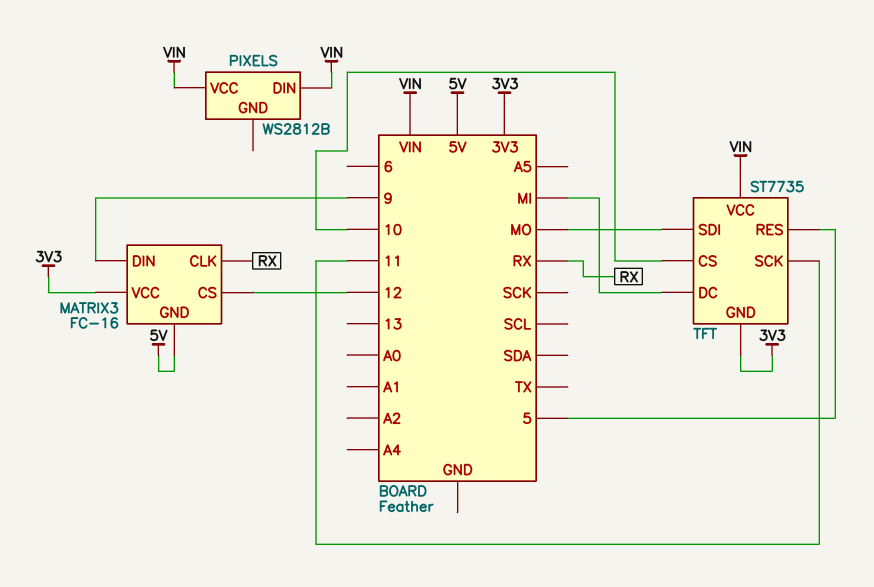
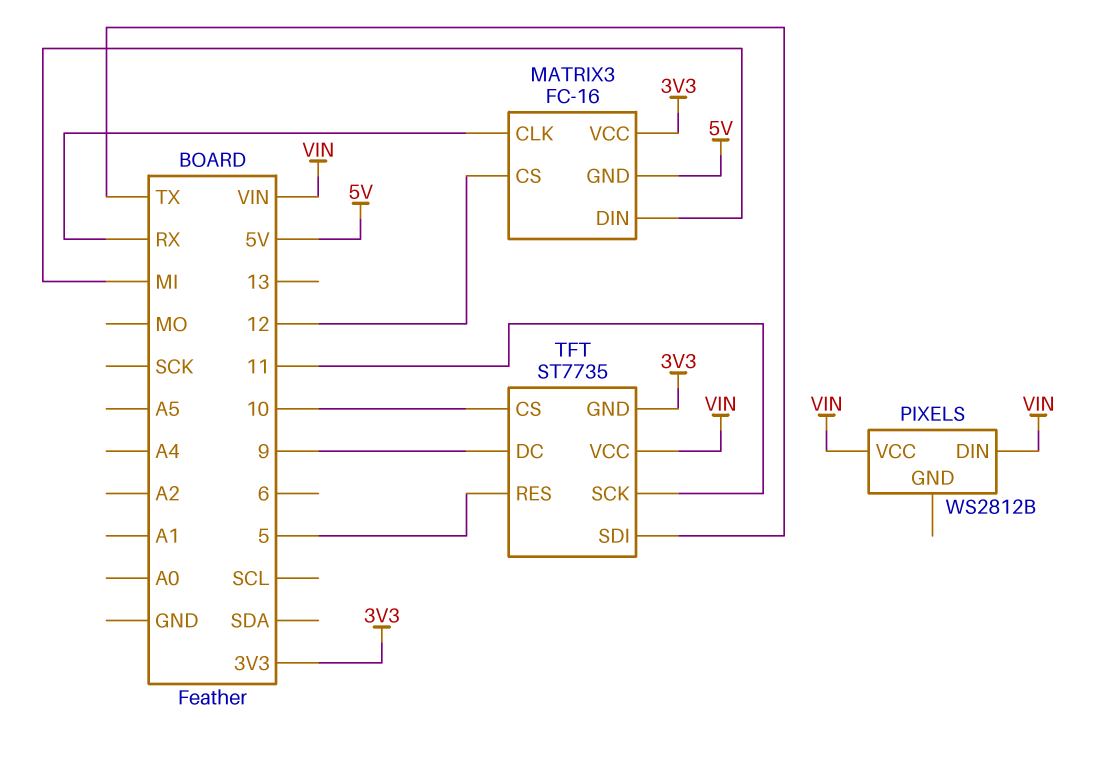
MATRIX3 pin DIN: 9 -> MI
TFT pin DC: MI -> 9
TFT pin SDI: MO -> TX

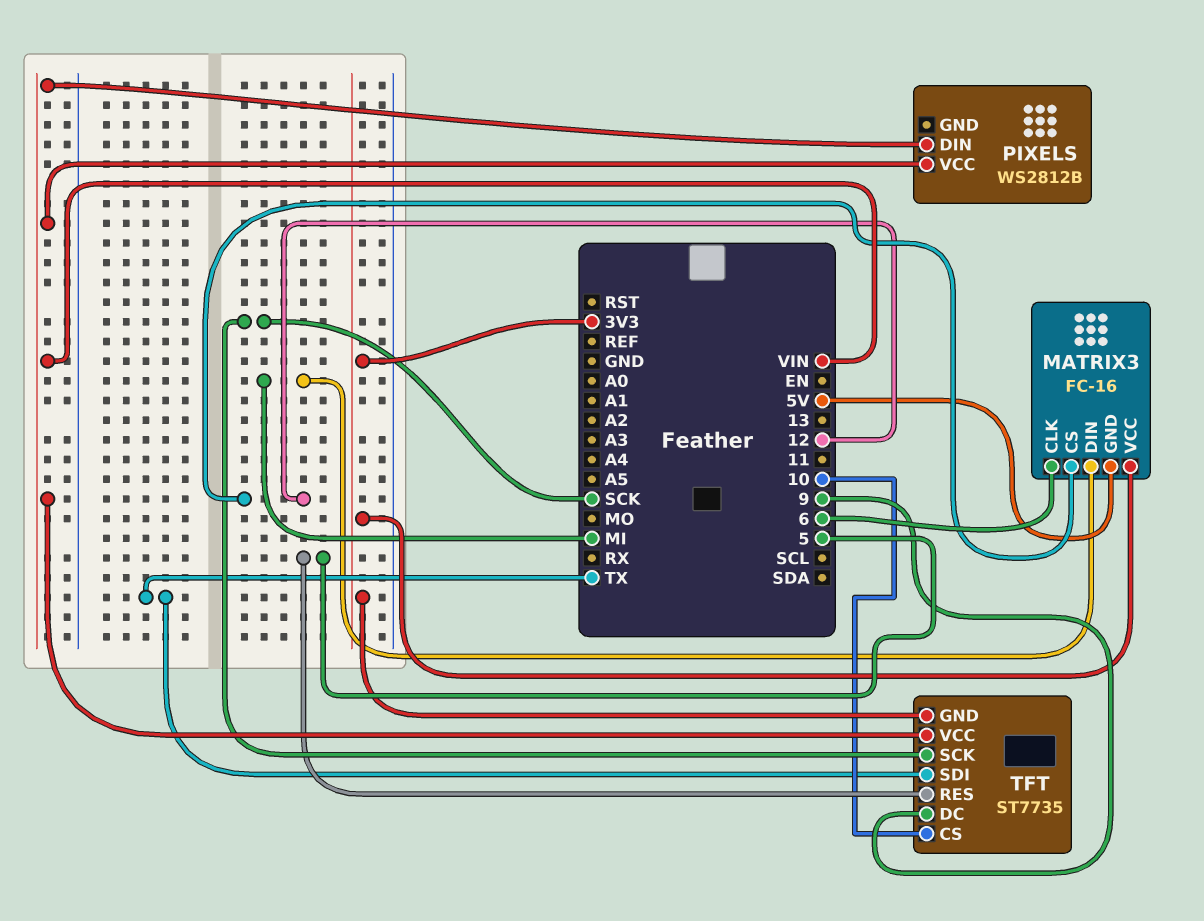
MATRIX3 pin CLK: RX -> 6
TFT pin SCK: 11 -> SCK

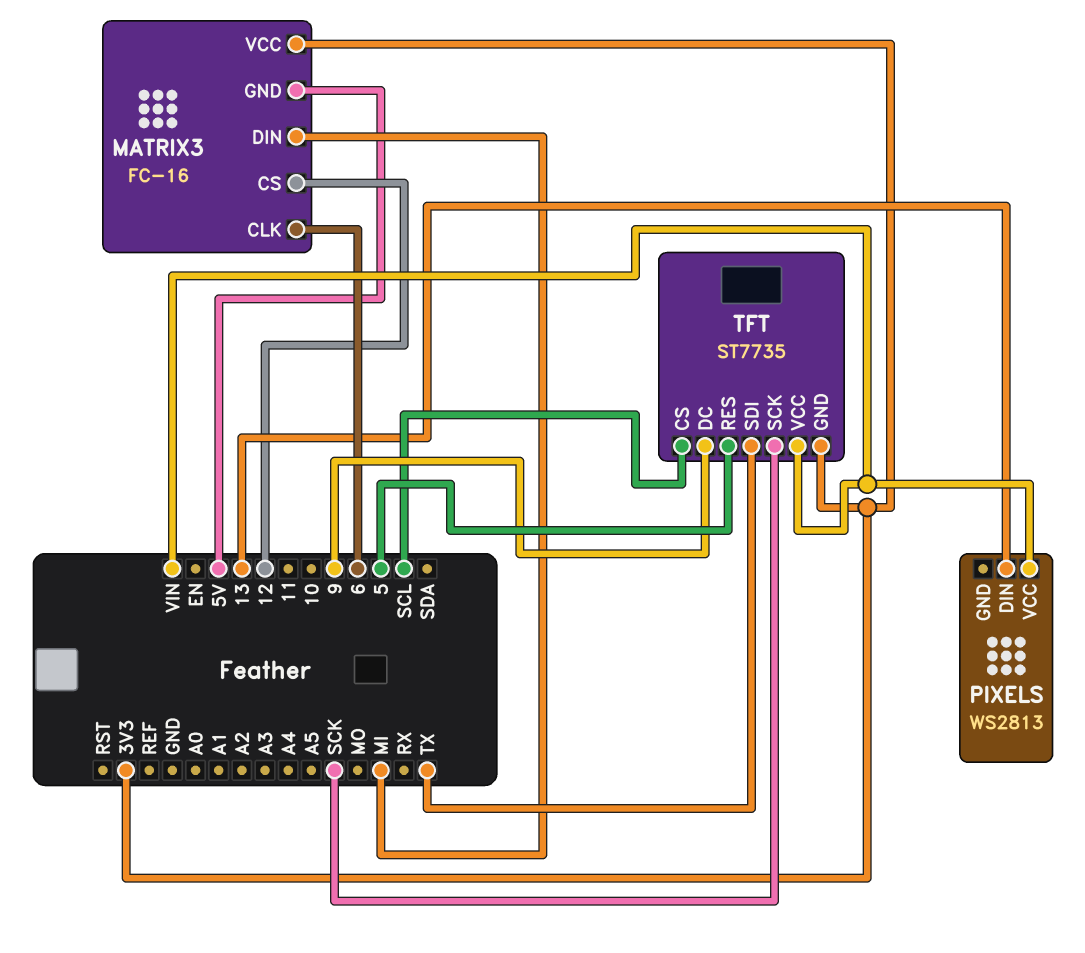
PIXELS: WS2812B -> WS2813
PIXELS pin DIN: VIN -> 13
TFT pin CS: 10 -> SCL

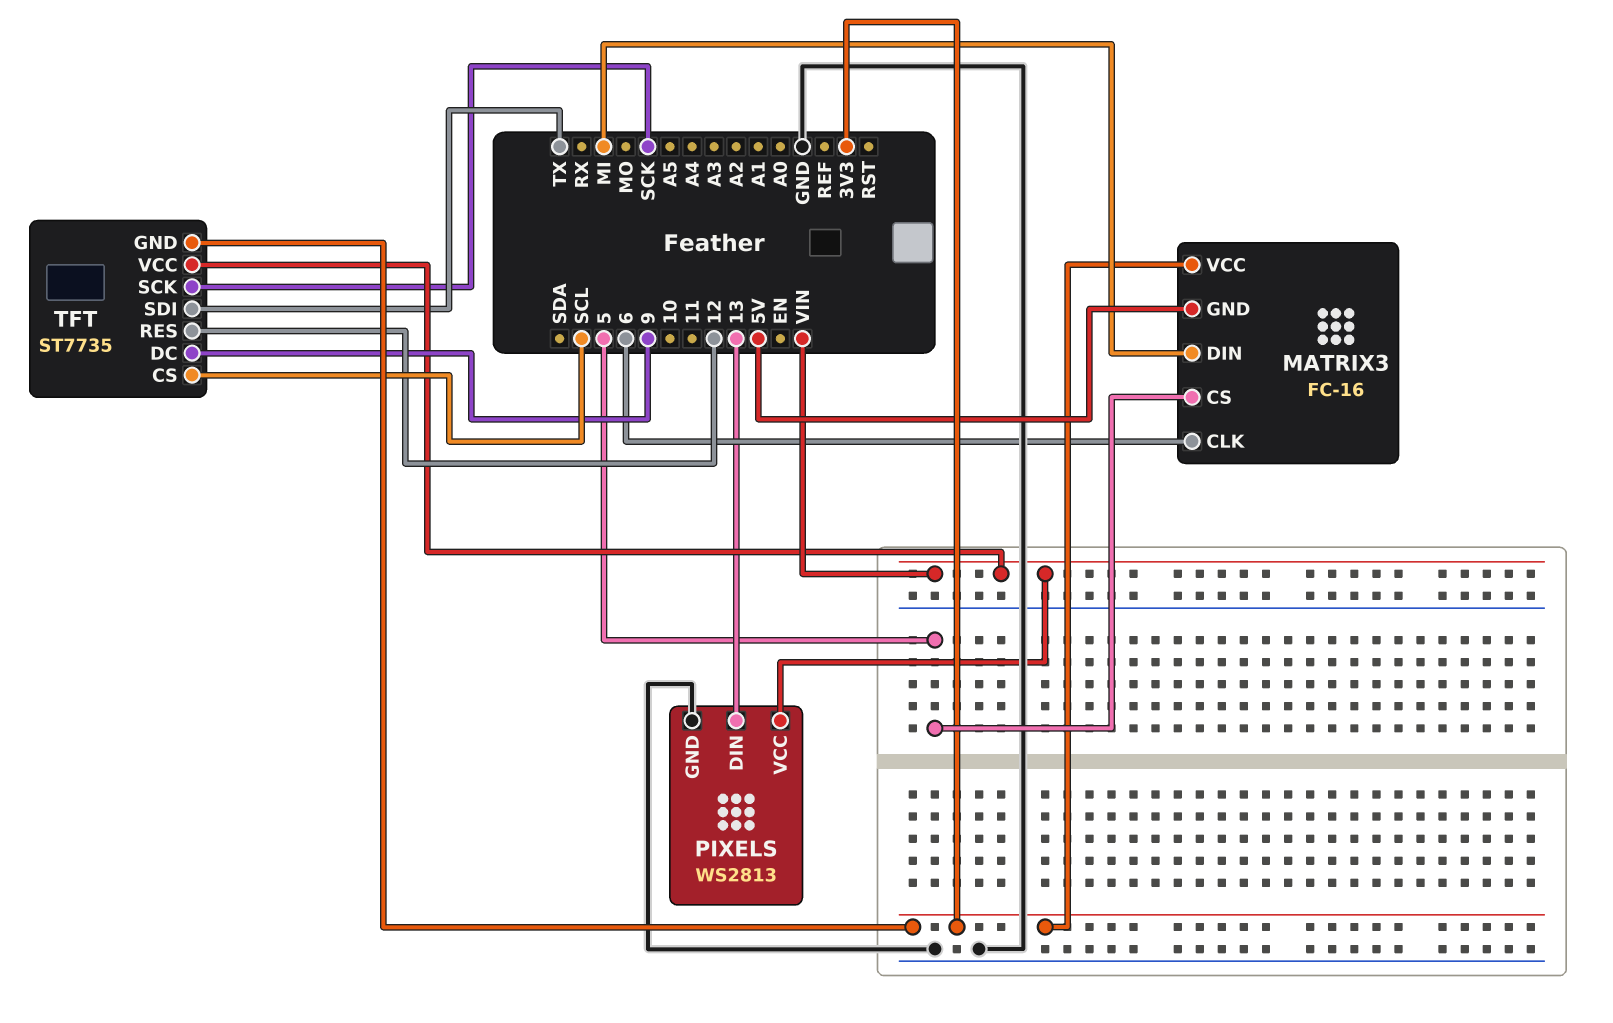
MATRIX3 pin CS: 12 -> 5
PIXELS pin GND: none -> GND
TFT pin RES: 5 -> 12

